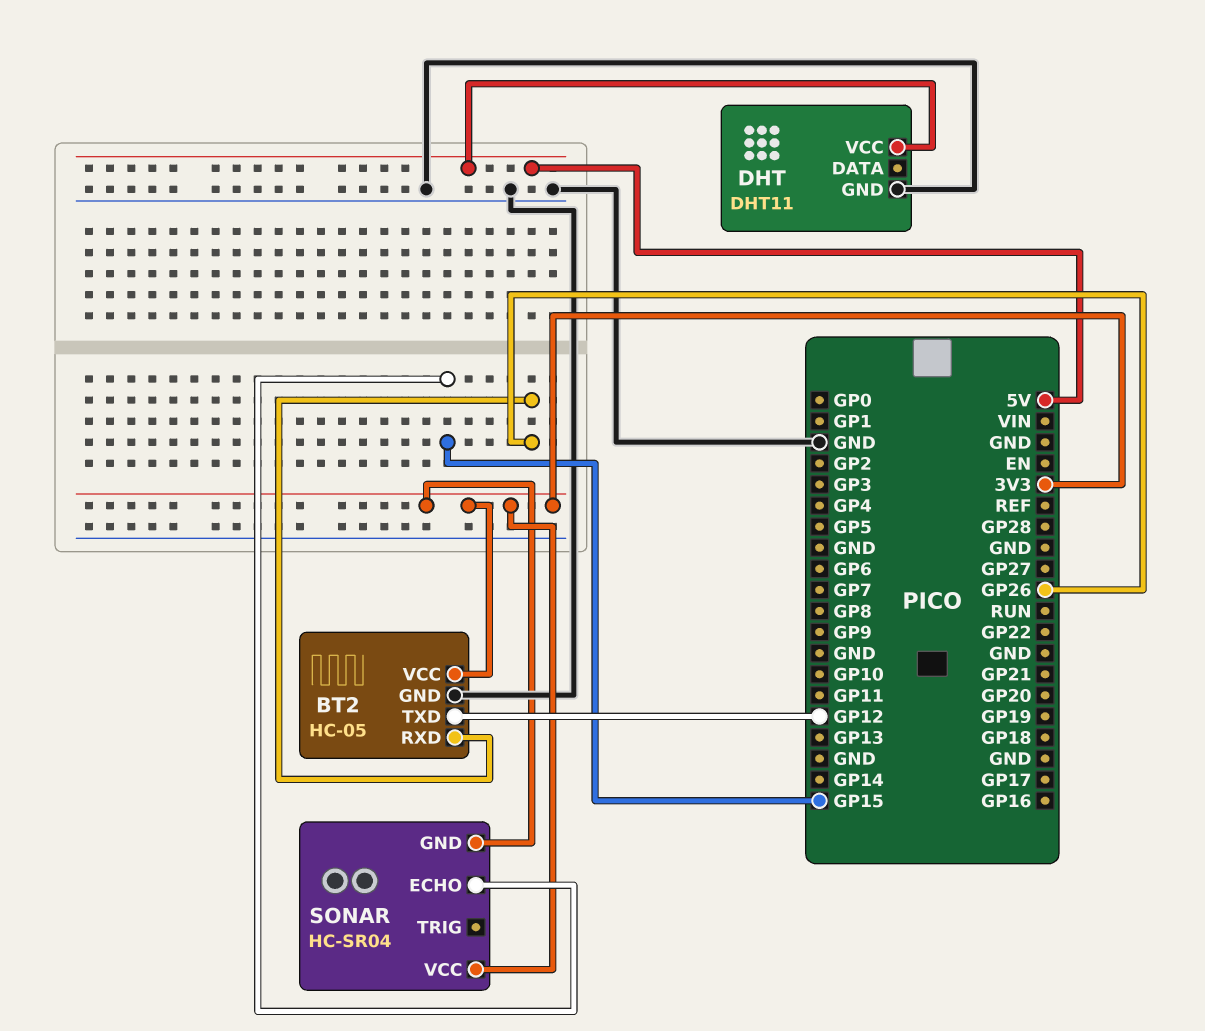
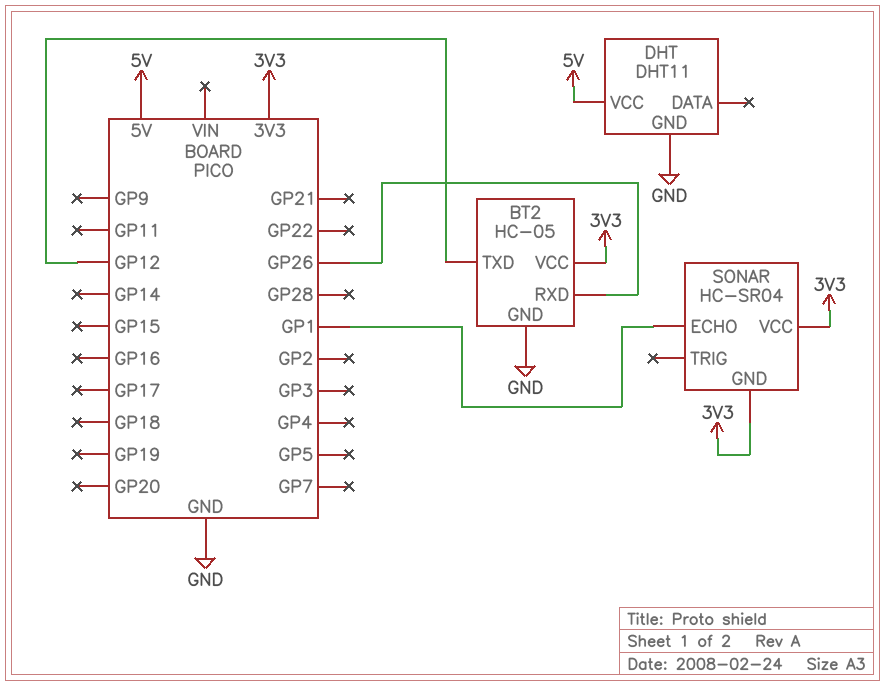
SONAR pin ECHO: GP15 -> GP1

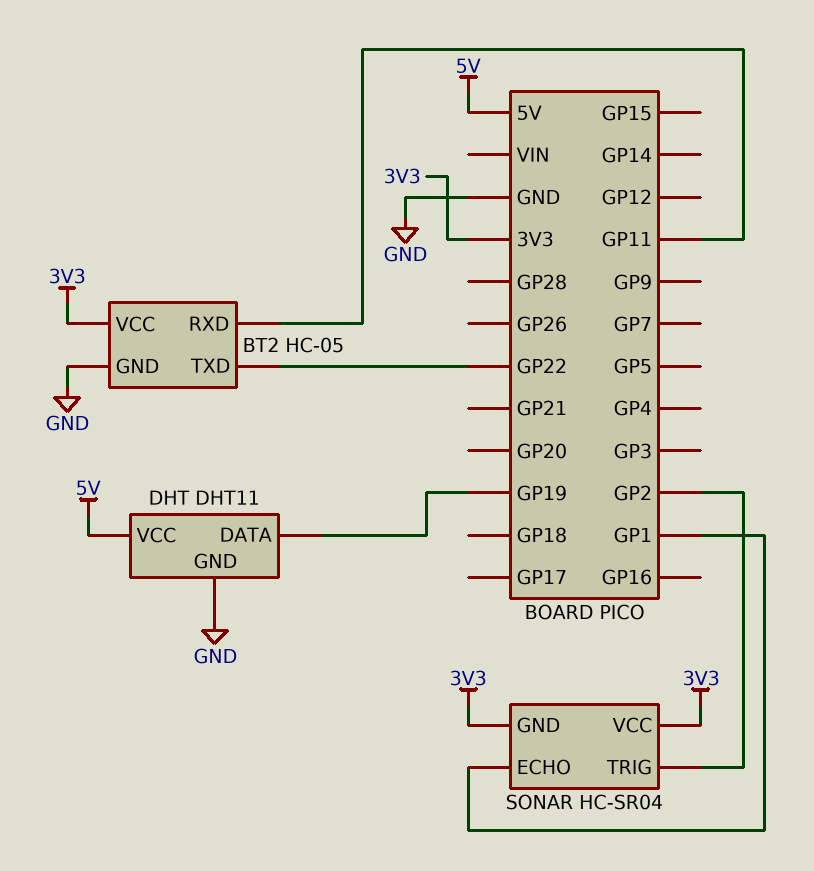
BT2 pin RXD: GP26 -> GP11
BT2 pin TXD: GP12 -> GP22
DHT pin DATA: none -> GP19
SONAR pin TRIG: none -> GP2

